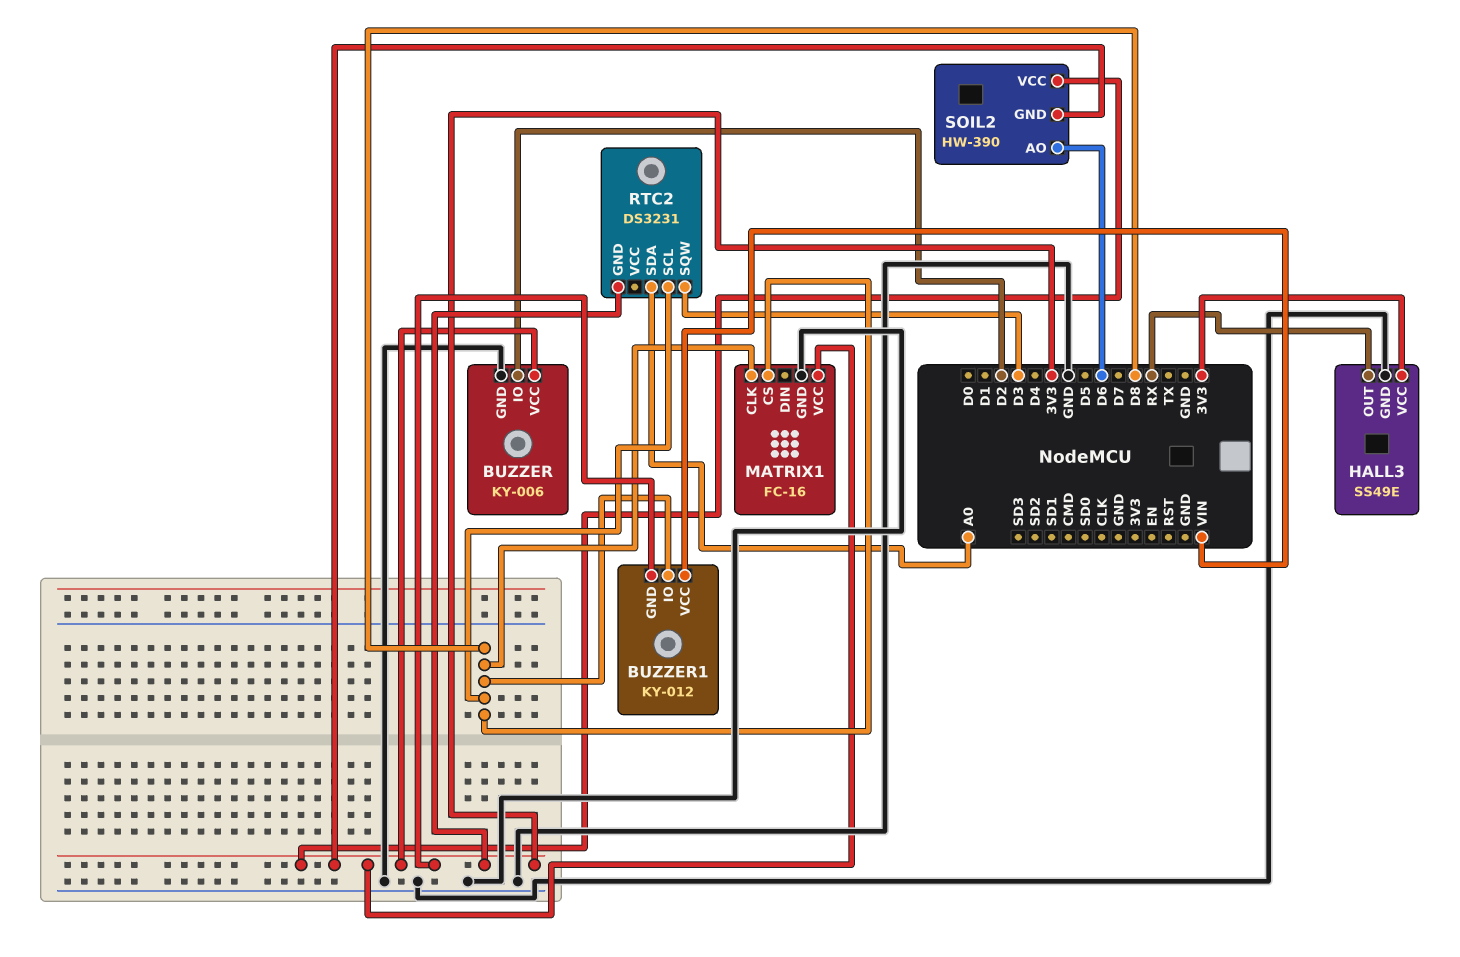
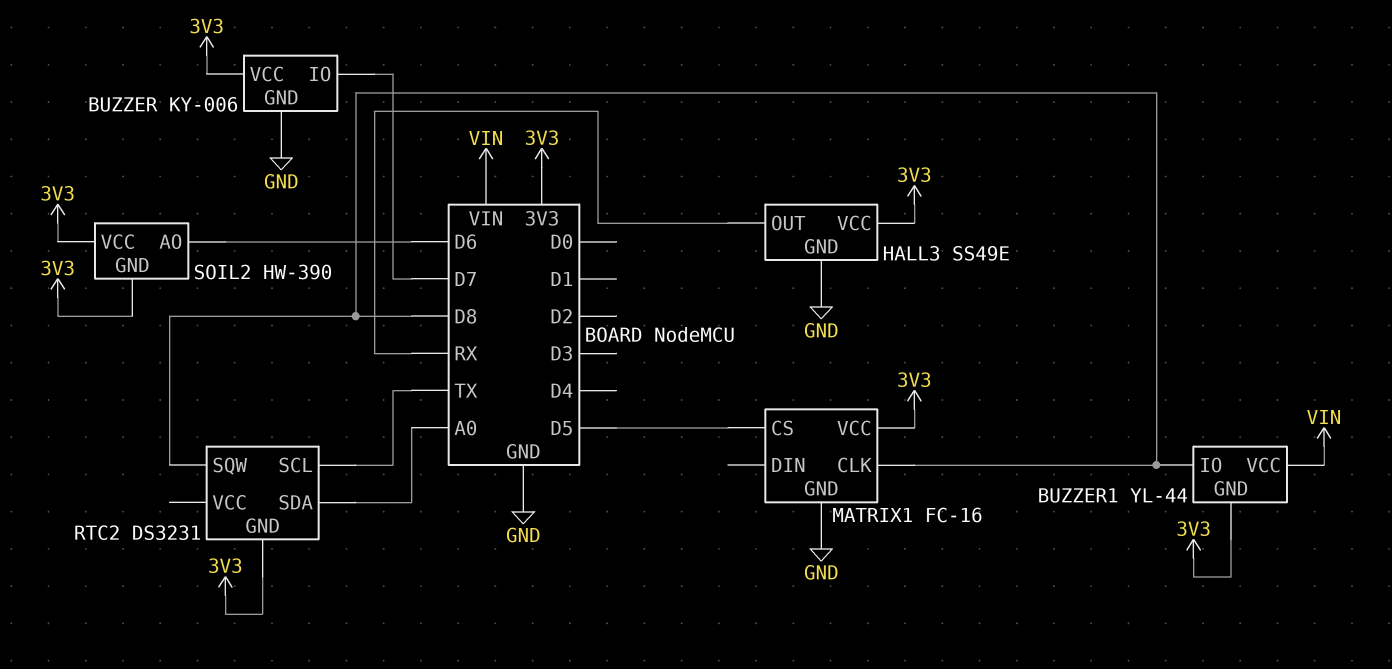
BUZZER pin IO: D2 -> D7
BUZZER1: KY-012 -> YL-44
MATRIX1 pin CS: D8 -> D5
RTC2 pin SCL: D8 -> TX
RTC2 pin SQW: D3 -> D8

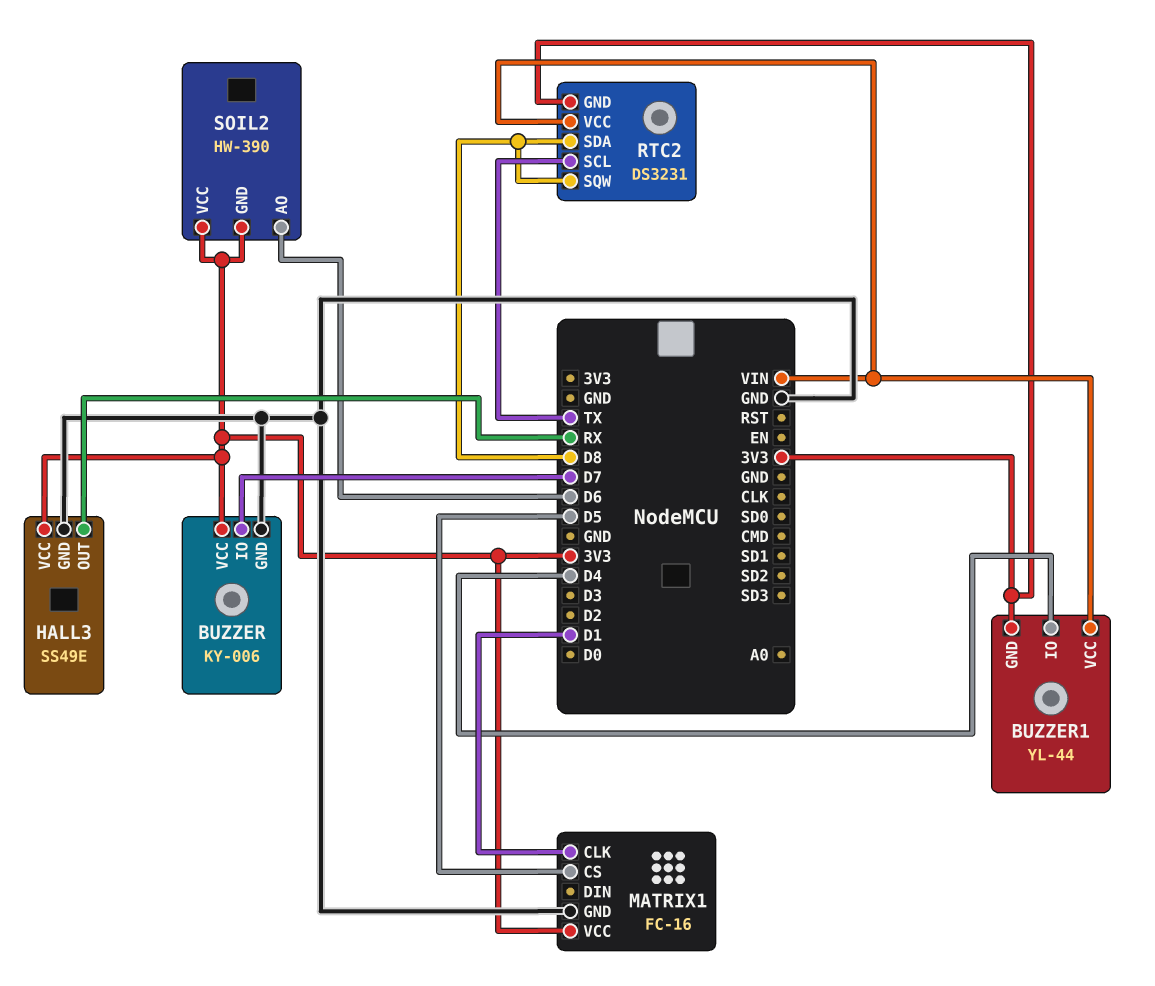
BUZZER1 pin IO: D8 -> D4
MATRIX1 pin CLK: D8 -> D1
RTC2 pin SDA: A0 -> D8
RTC2 pin VCC: none -> VIN

